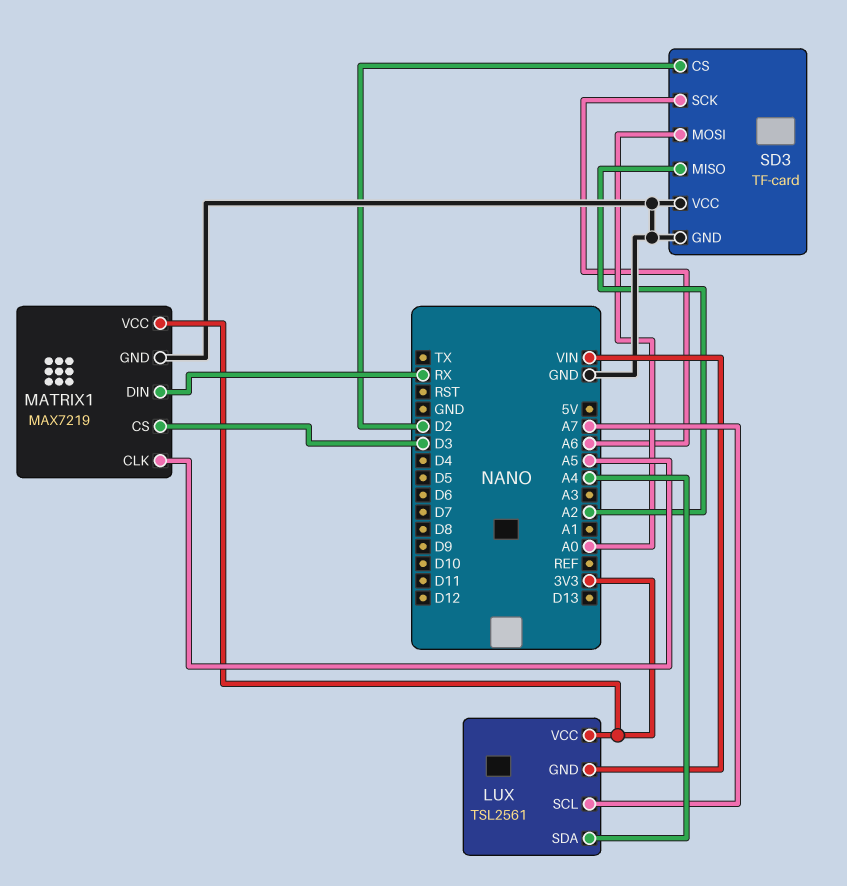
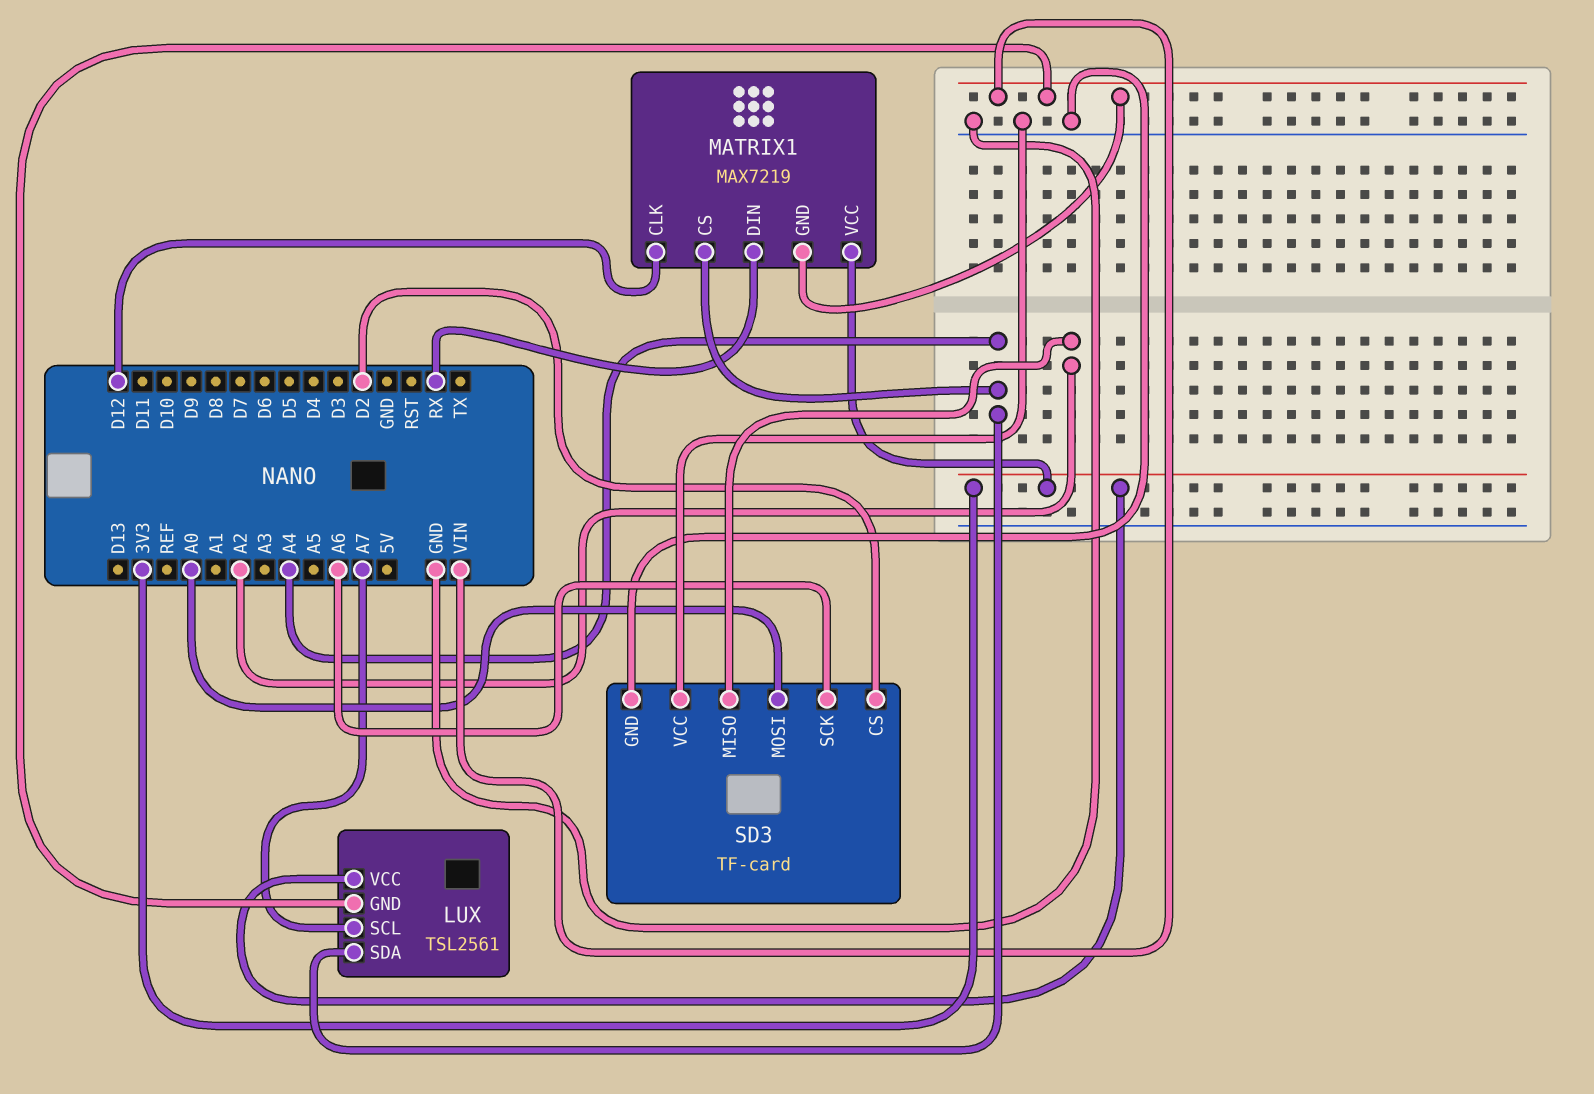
MATRIX1 pin CLK: A5 -> D12
MATRIX1 pin CS: D3 -> A4
MATRIX1 pin GND: GND -> VIN

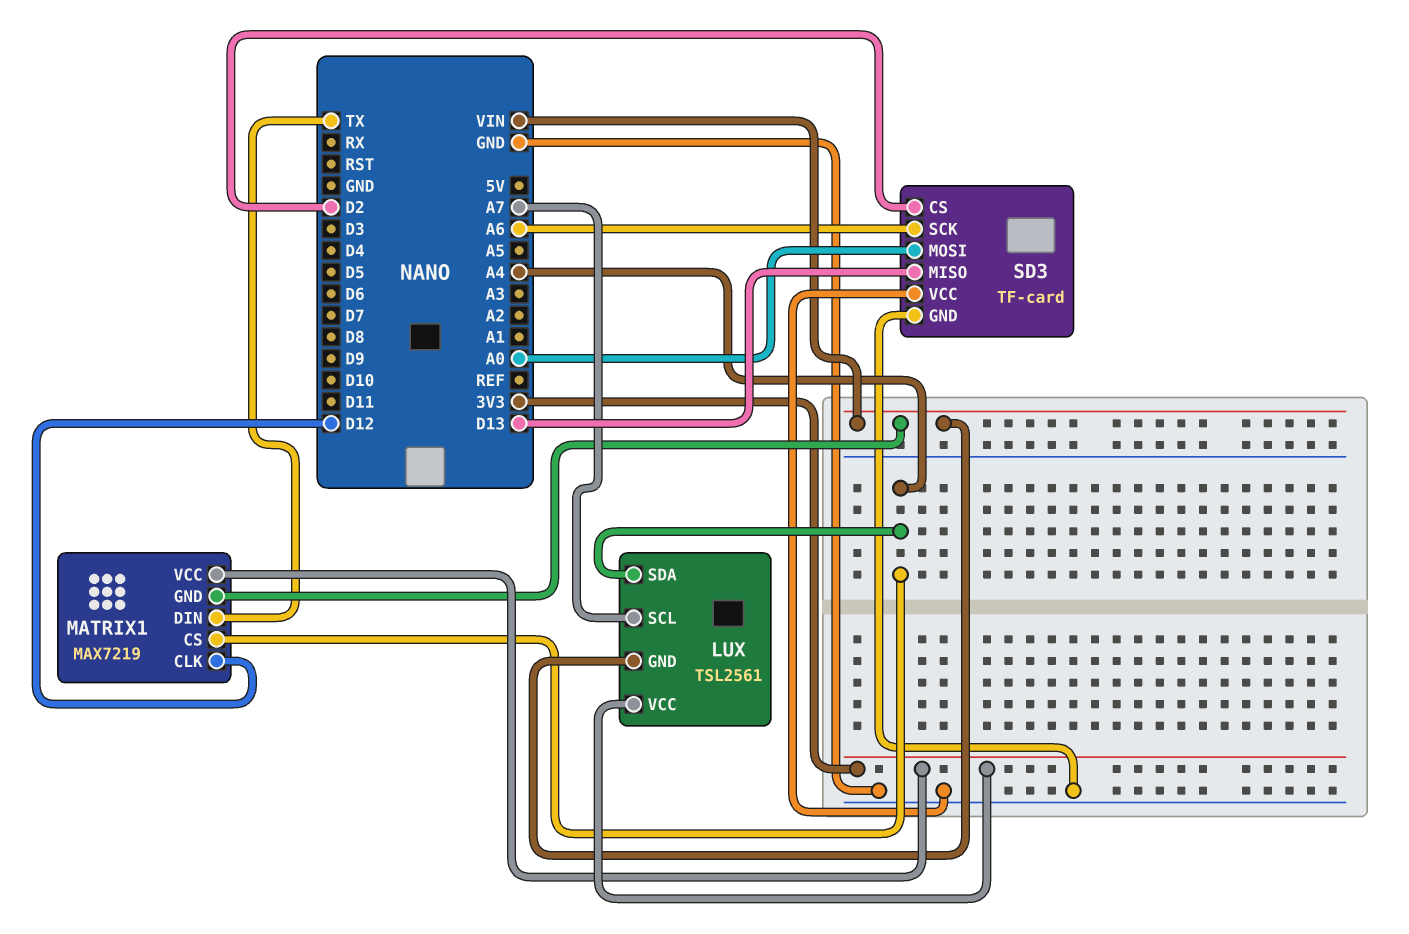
MATRIX1 pin DIN: RX -> TX
SD3 pin MISO: A2 -> D13

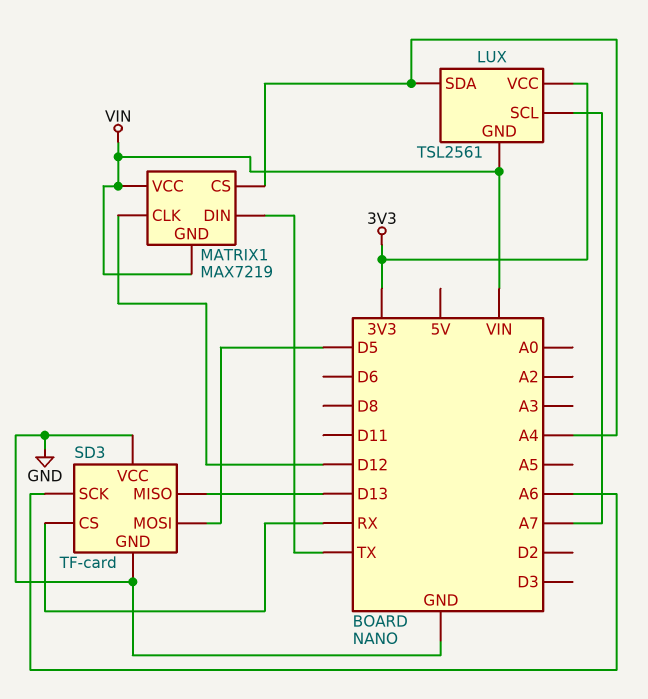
MATRIX1 pin VCC: 3V3 -> VIN
SD3 pin CS: D2 -> RX
SD3 pin MOSI: A0 -> D5

